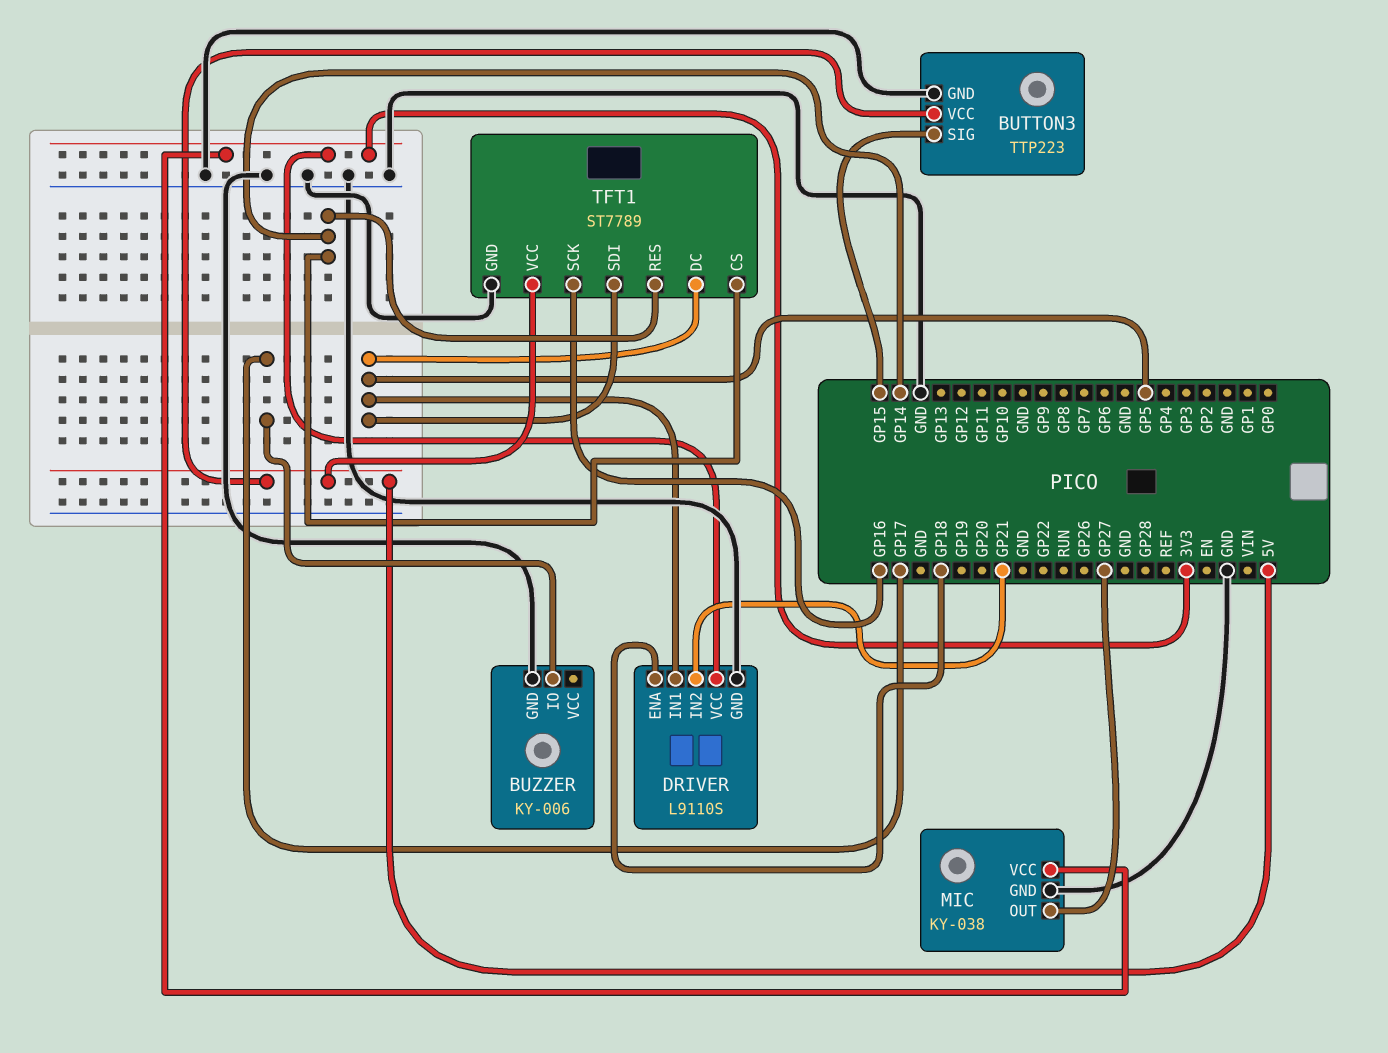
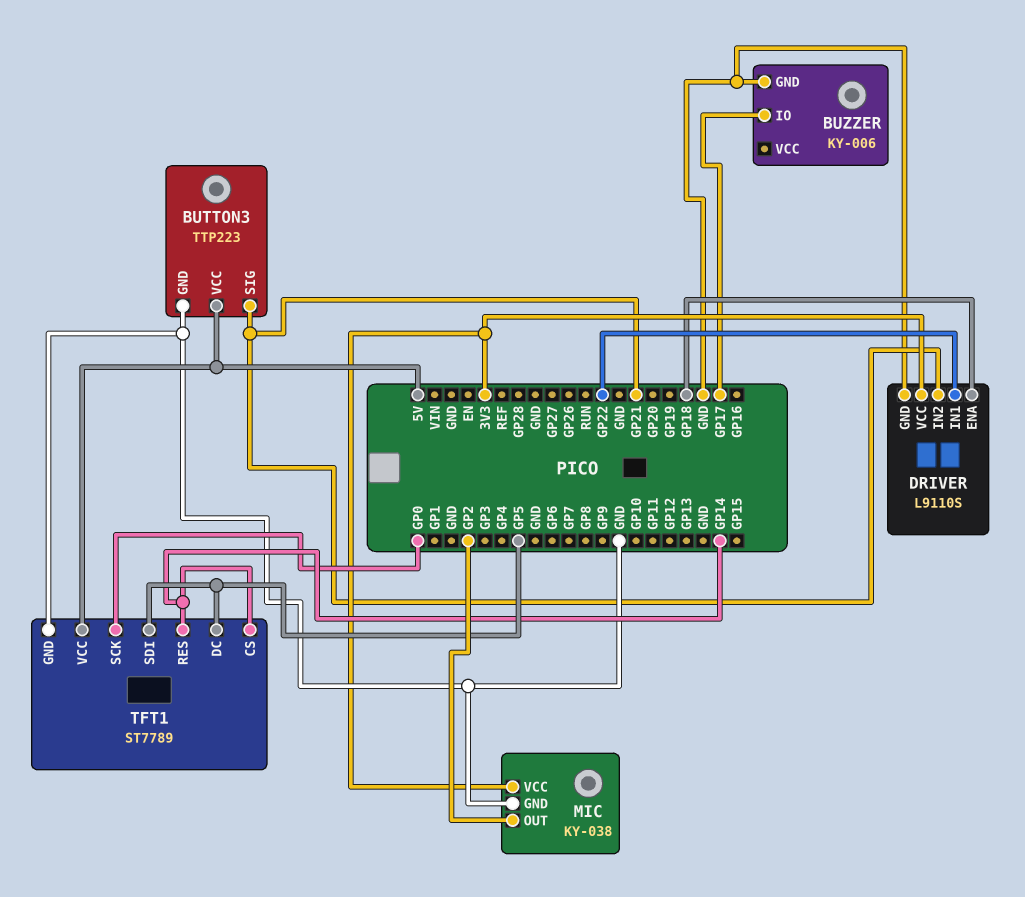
BUTTON3 pin SIG: GP15 -> GP21
DRIVER pin IN1: GP5 -> GP22
MIC pin OUT: GP27 -> GP2
TFT1 pin SCK: GP16 -> GP0

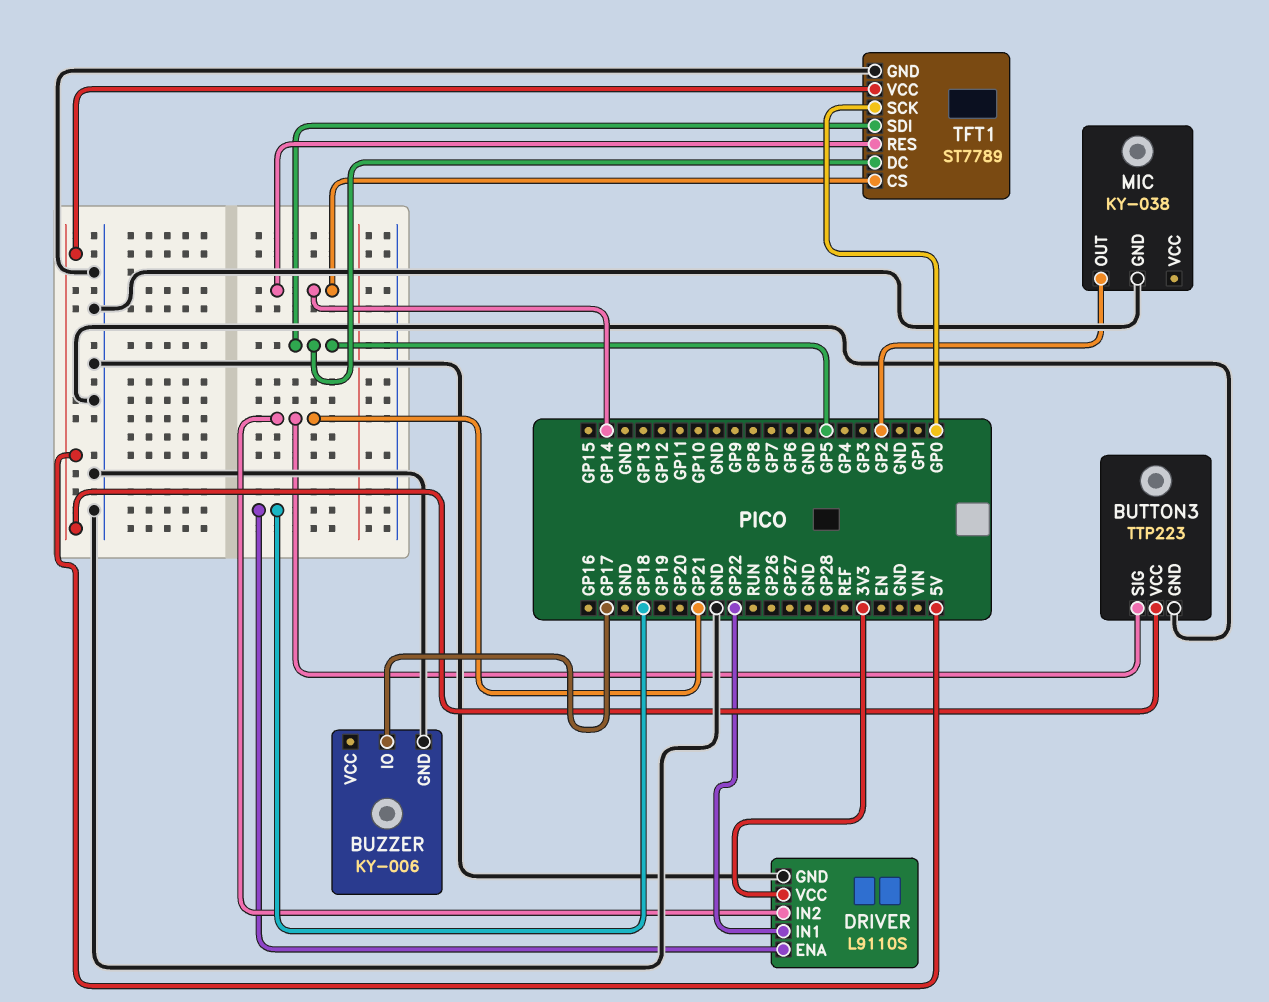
MIC pin VCC: 3V3 -> none

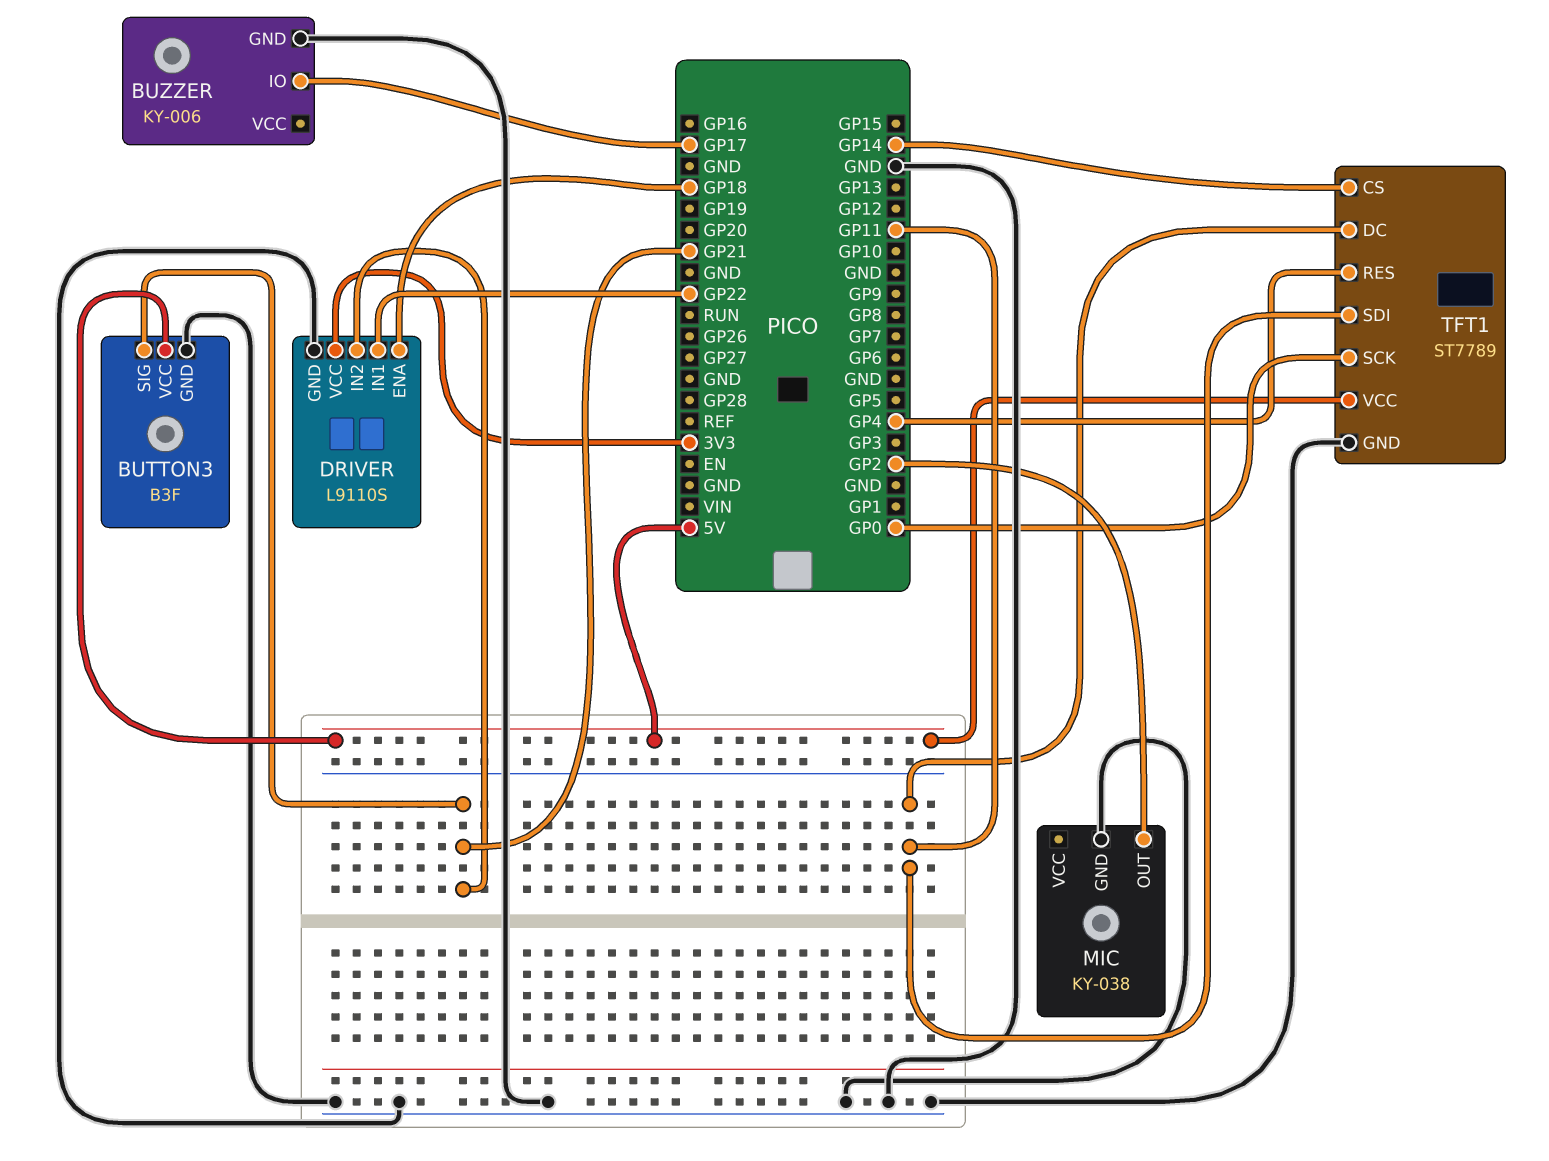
BUTTON3: TTP223 -> B3F
TFT1 pin DC: GP5 -> GP11
TFT1 pin RES: GP14 -> GP4
TFT1 pin SDI: GP5 -> GP11

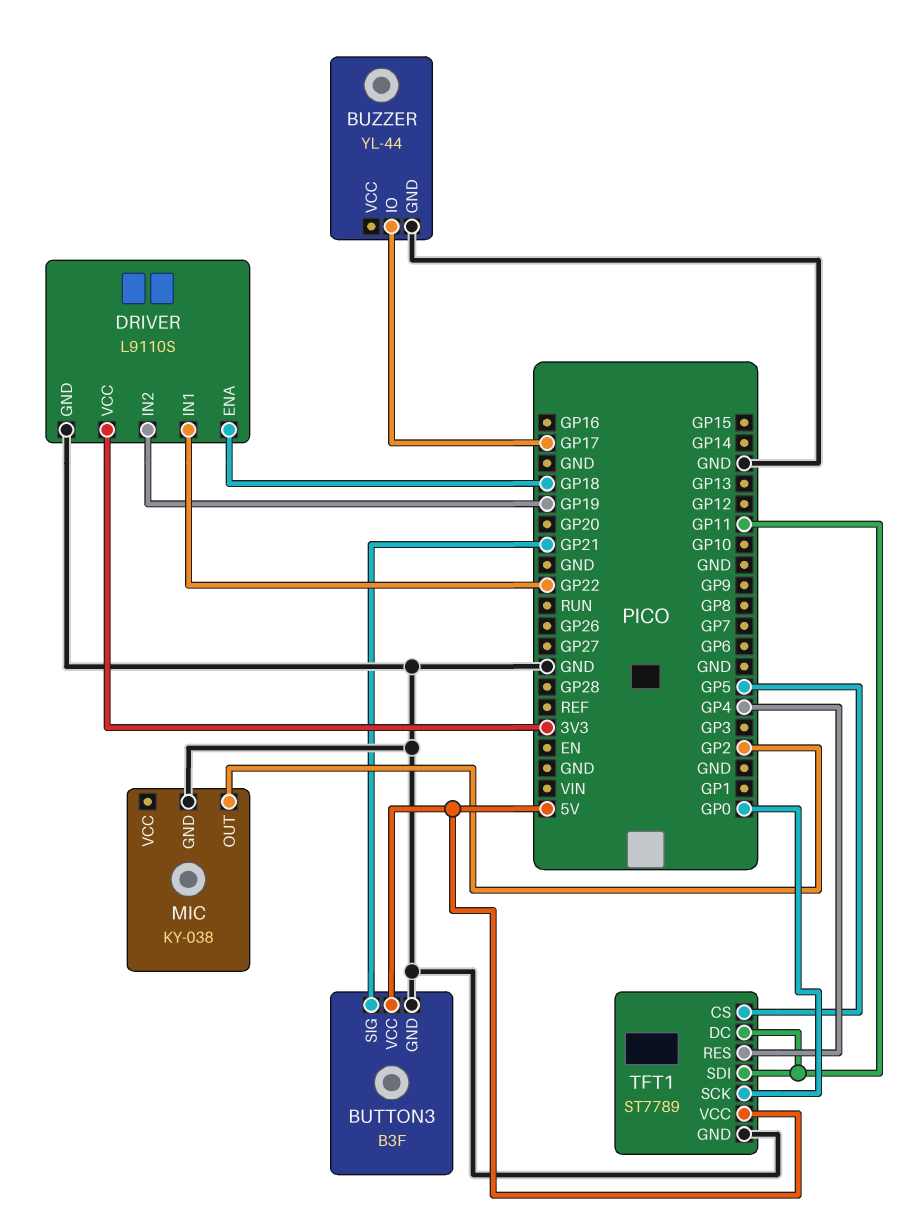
BUZZER: KY-006 -> YL-44
DRIVER pin IN2: GP21 -> GP19
TFT1 pin CS: GP14 -> GP5

